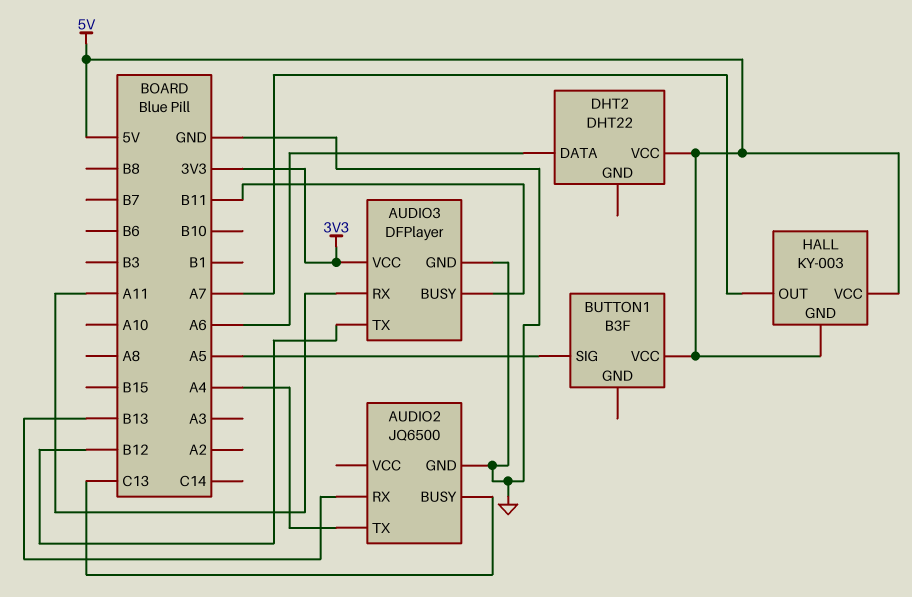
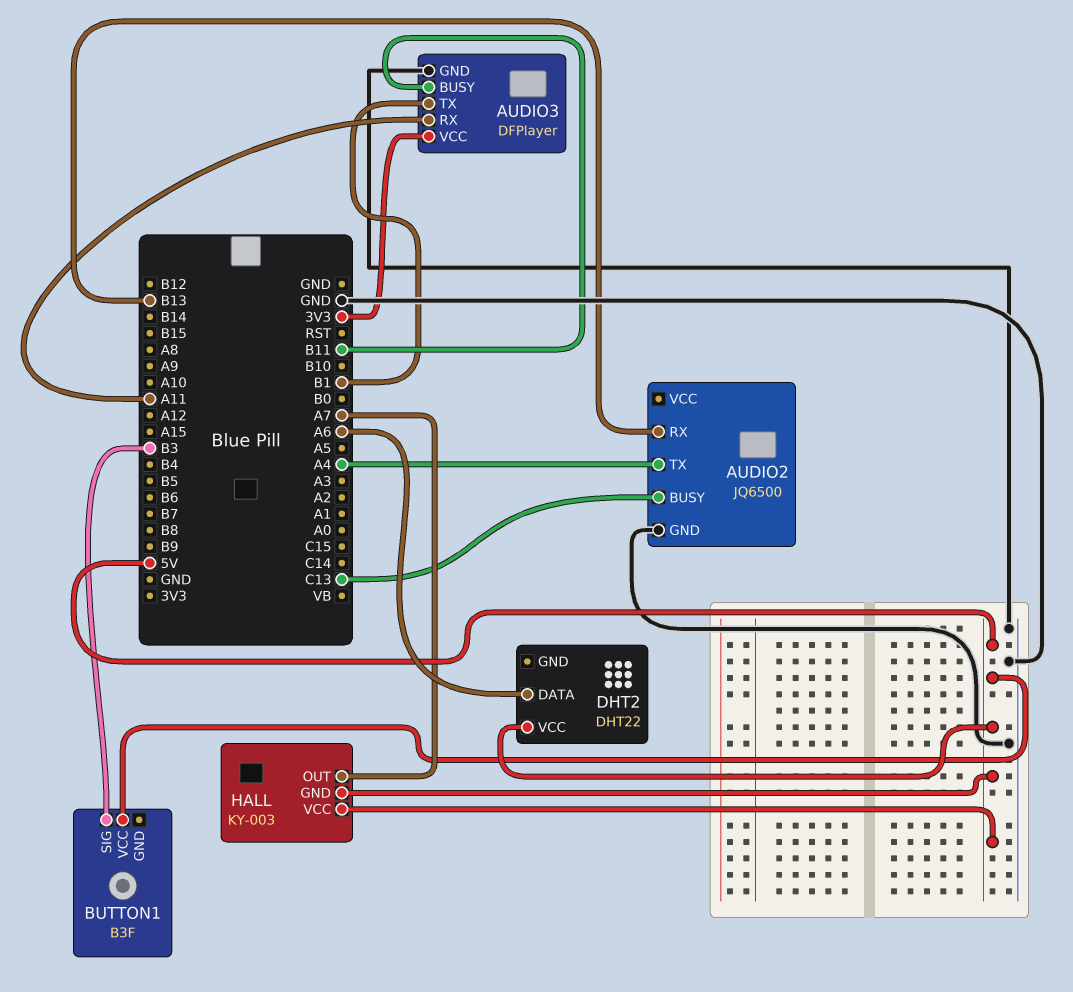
AUDIO3 pin TX: B12 -> B1
BUTTON1 pin SIG: A5 -> B3

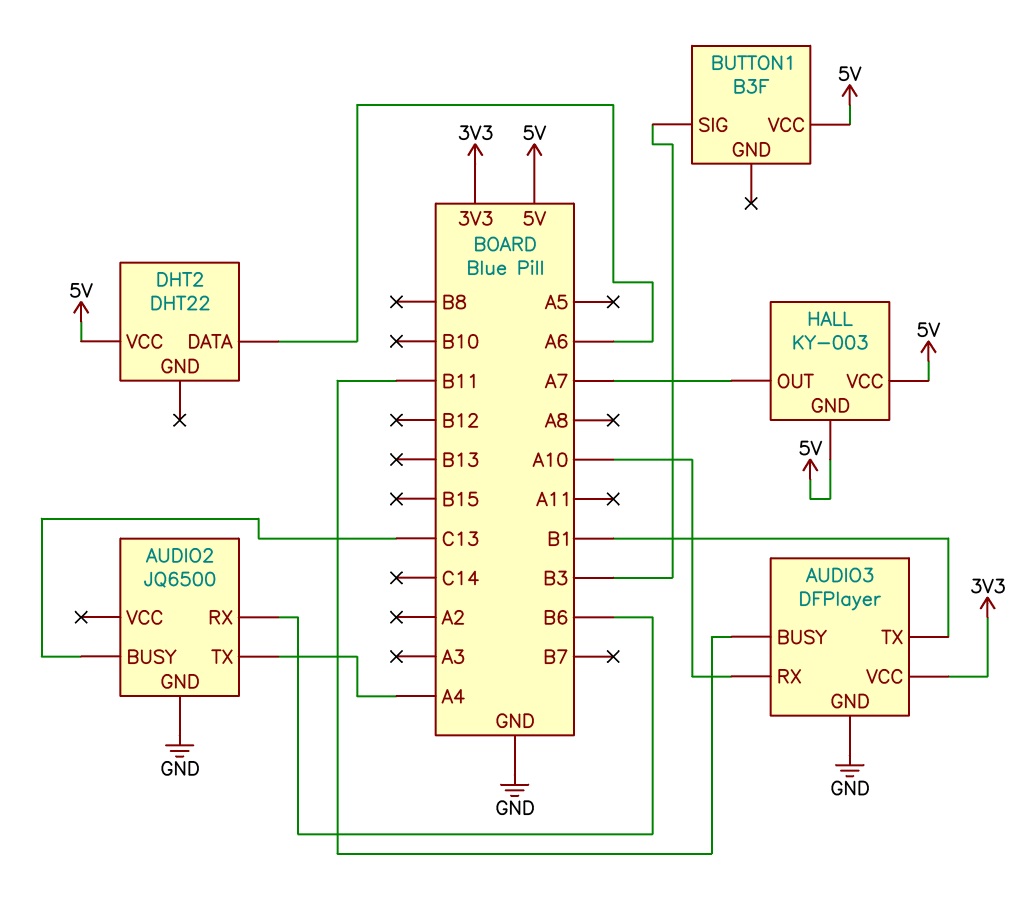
AUDIO2 pin RX: B13 -> B6
AUDIO3 pin RX: A11 -> A10

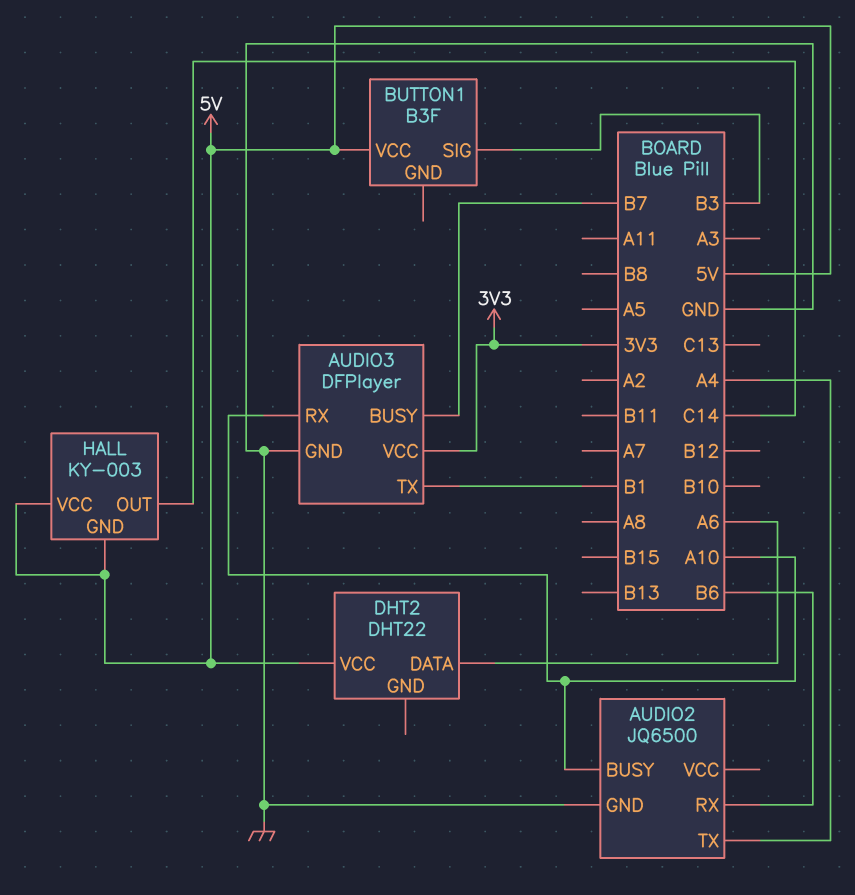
AUDIO2 pin BUSY: C13 -> A10
AUDIO3 pin BUSY: B11 -> B7
HALL pin OUT: A7 -> C14

